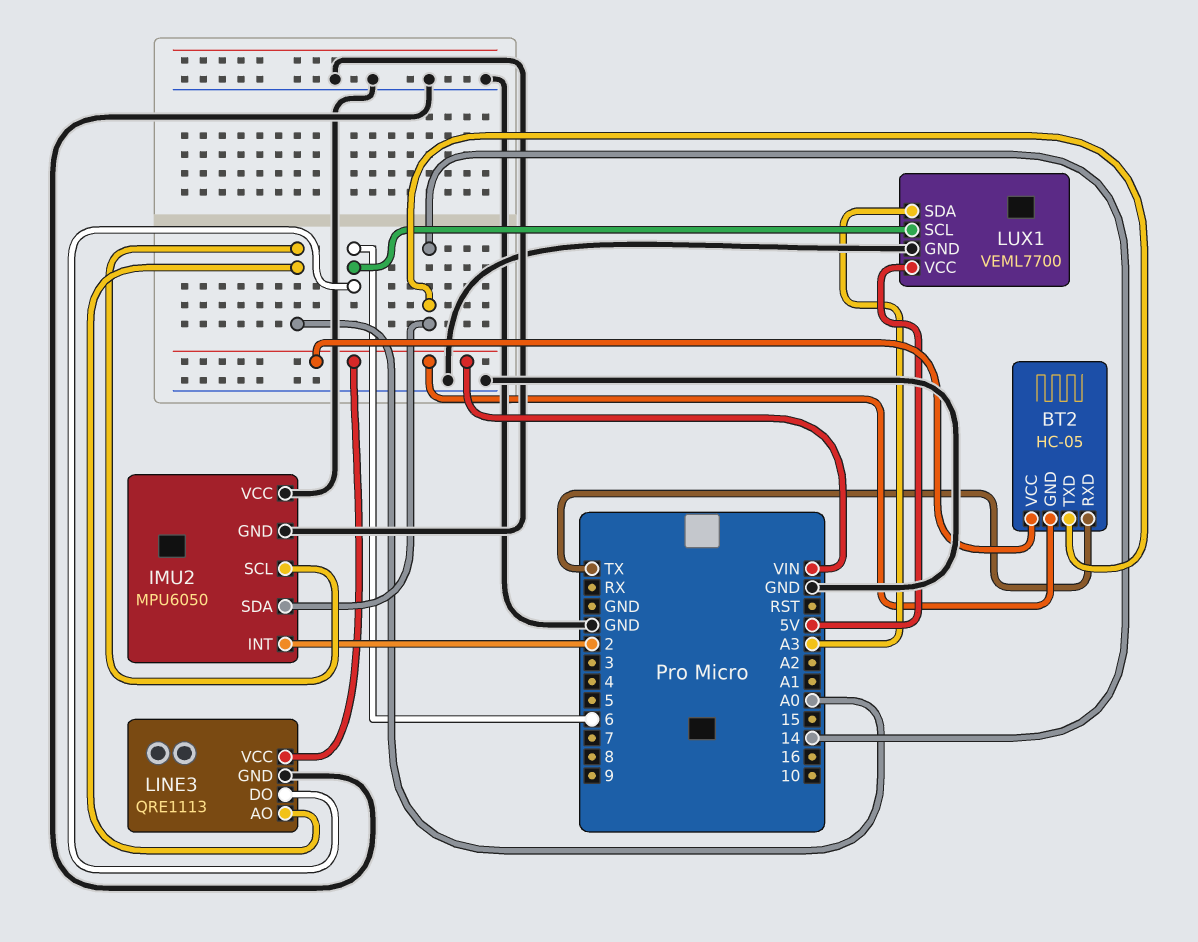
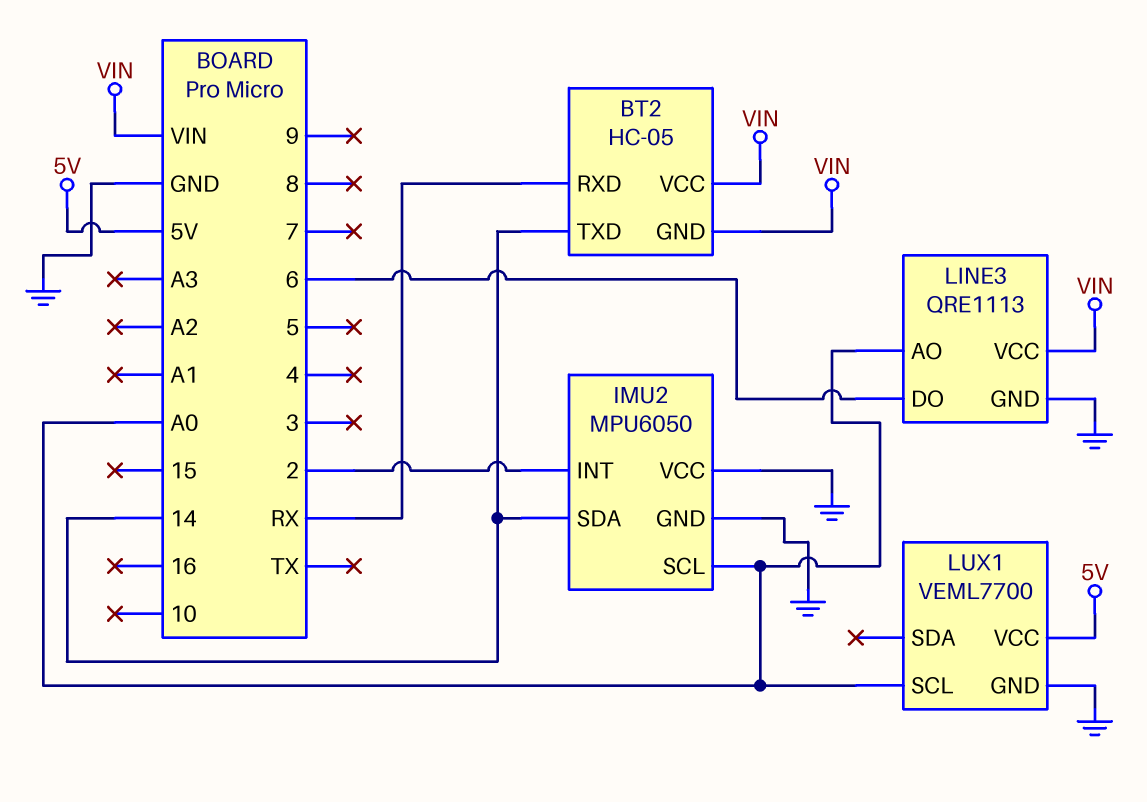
BT2 pin RXD: TX -> RX
LUX1 pin SCL: 6 -> A0
LUX1 pin SDA: A3 -> none

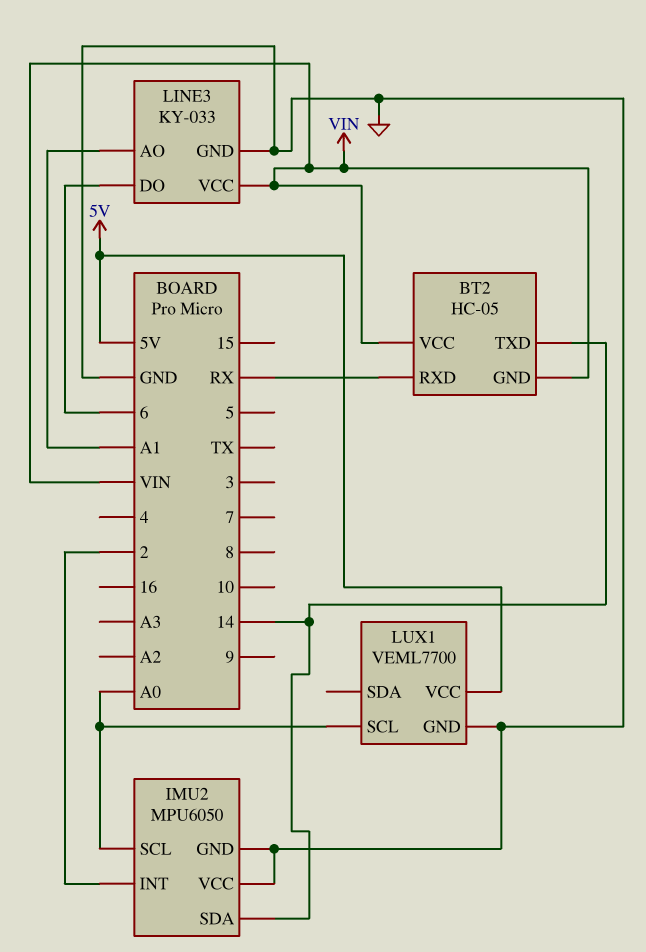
LINE3: QRE1113 -> KY-033
LINE3 pin AO: A0 -> A1

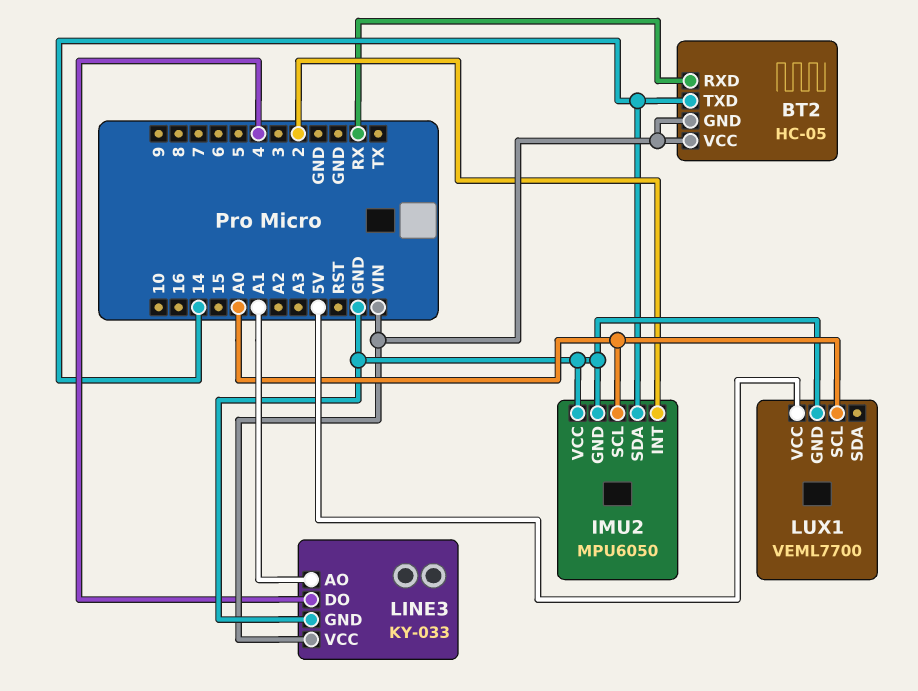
LINE3 pin DO: 6 -> 4

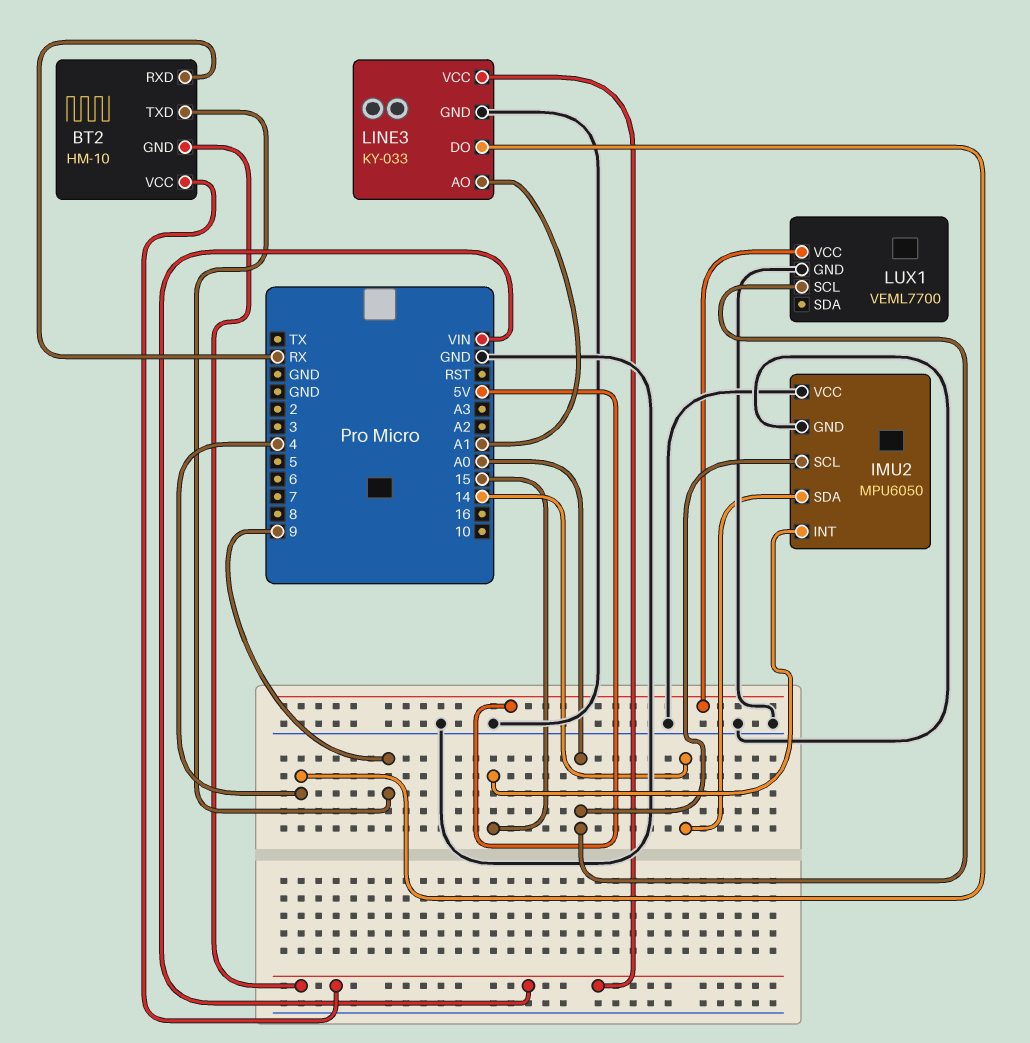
BT2: HC-05 -> HM-10
BT2 pin TXD: 14 -> 9
IMU2 pin INT: 2 -> 15

